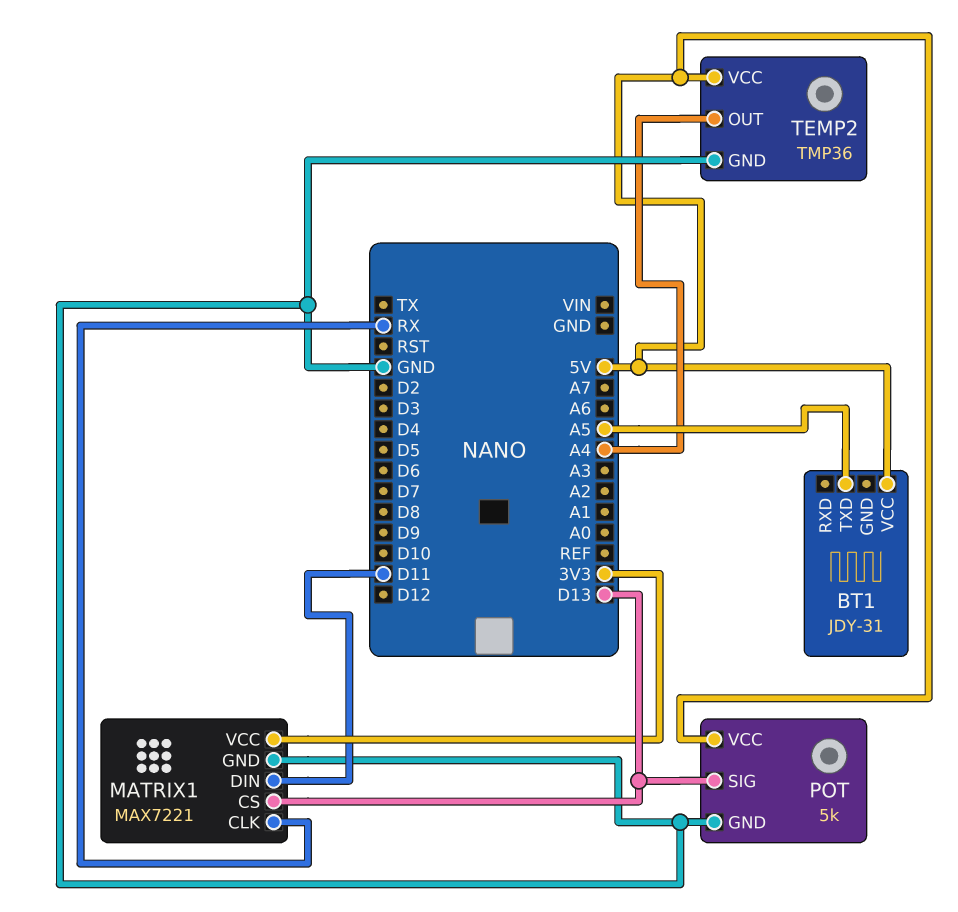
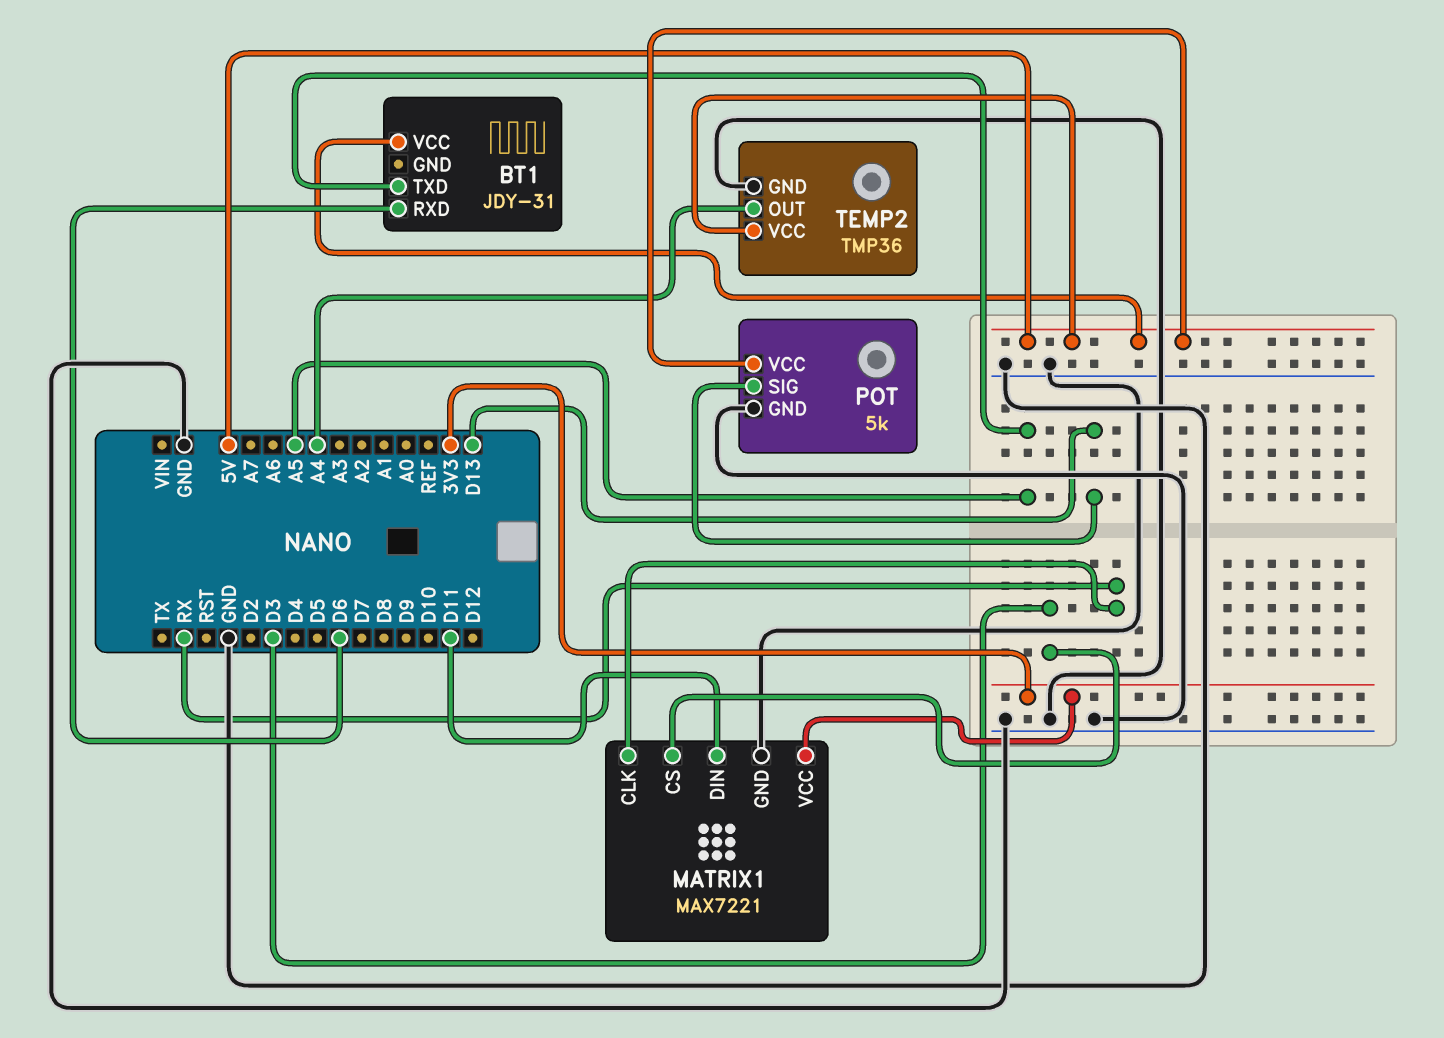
BT1 pin RXD: none -> D6
MATRIX1 pin CS: D13 -> D3

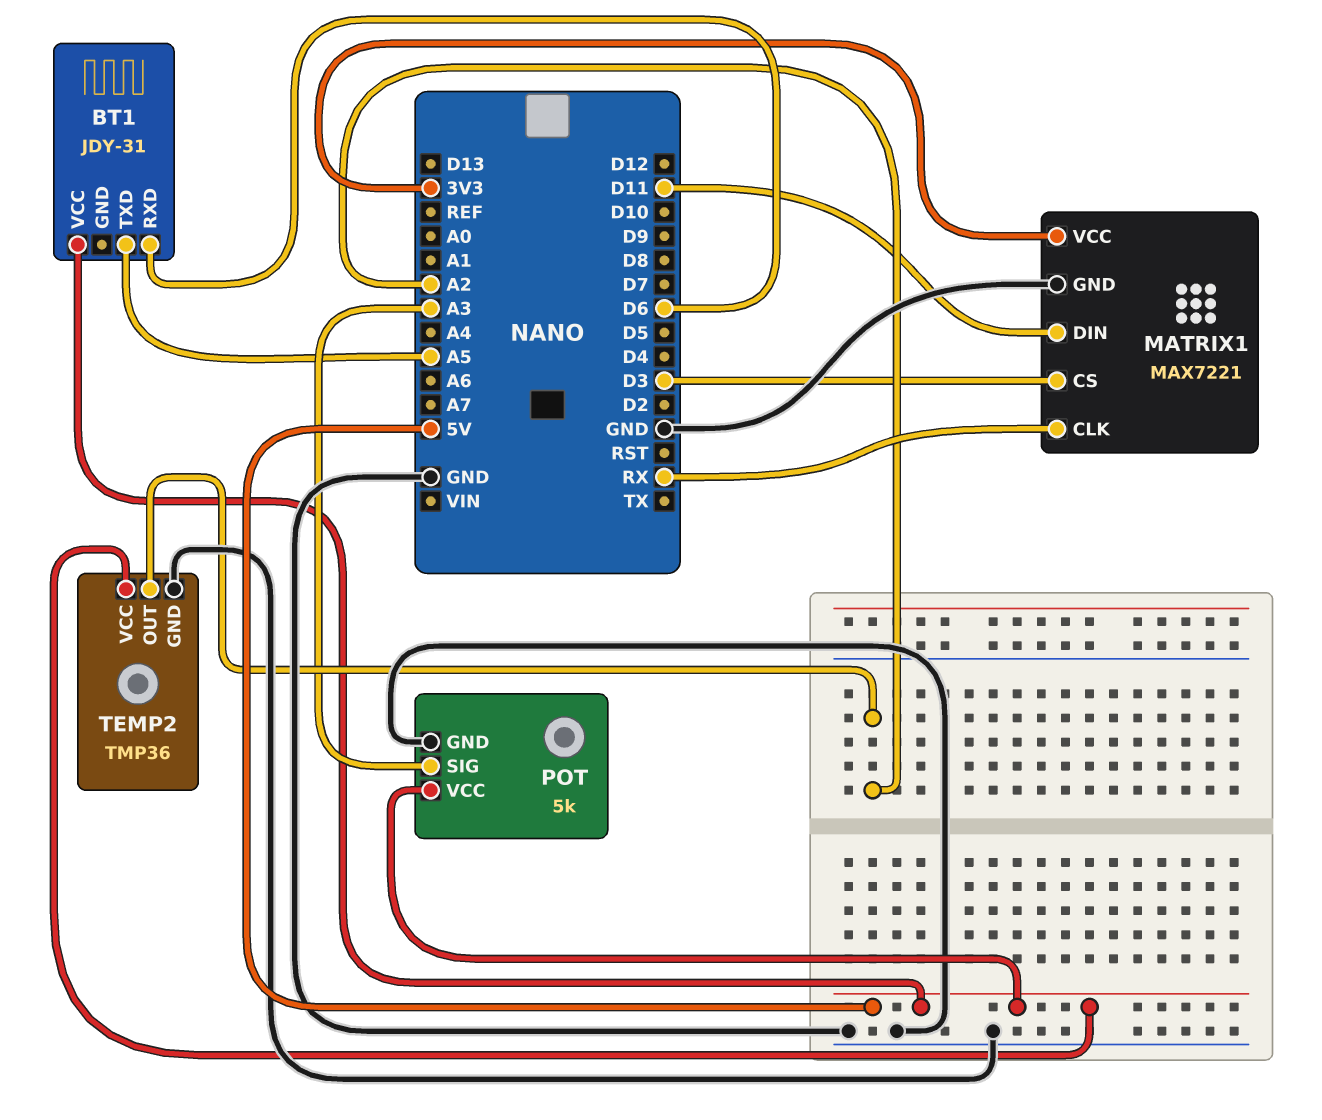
POT pin SIG: D13 -> A3
TEMP2 pin OUT: A4 -> A2

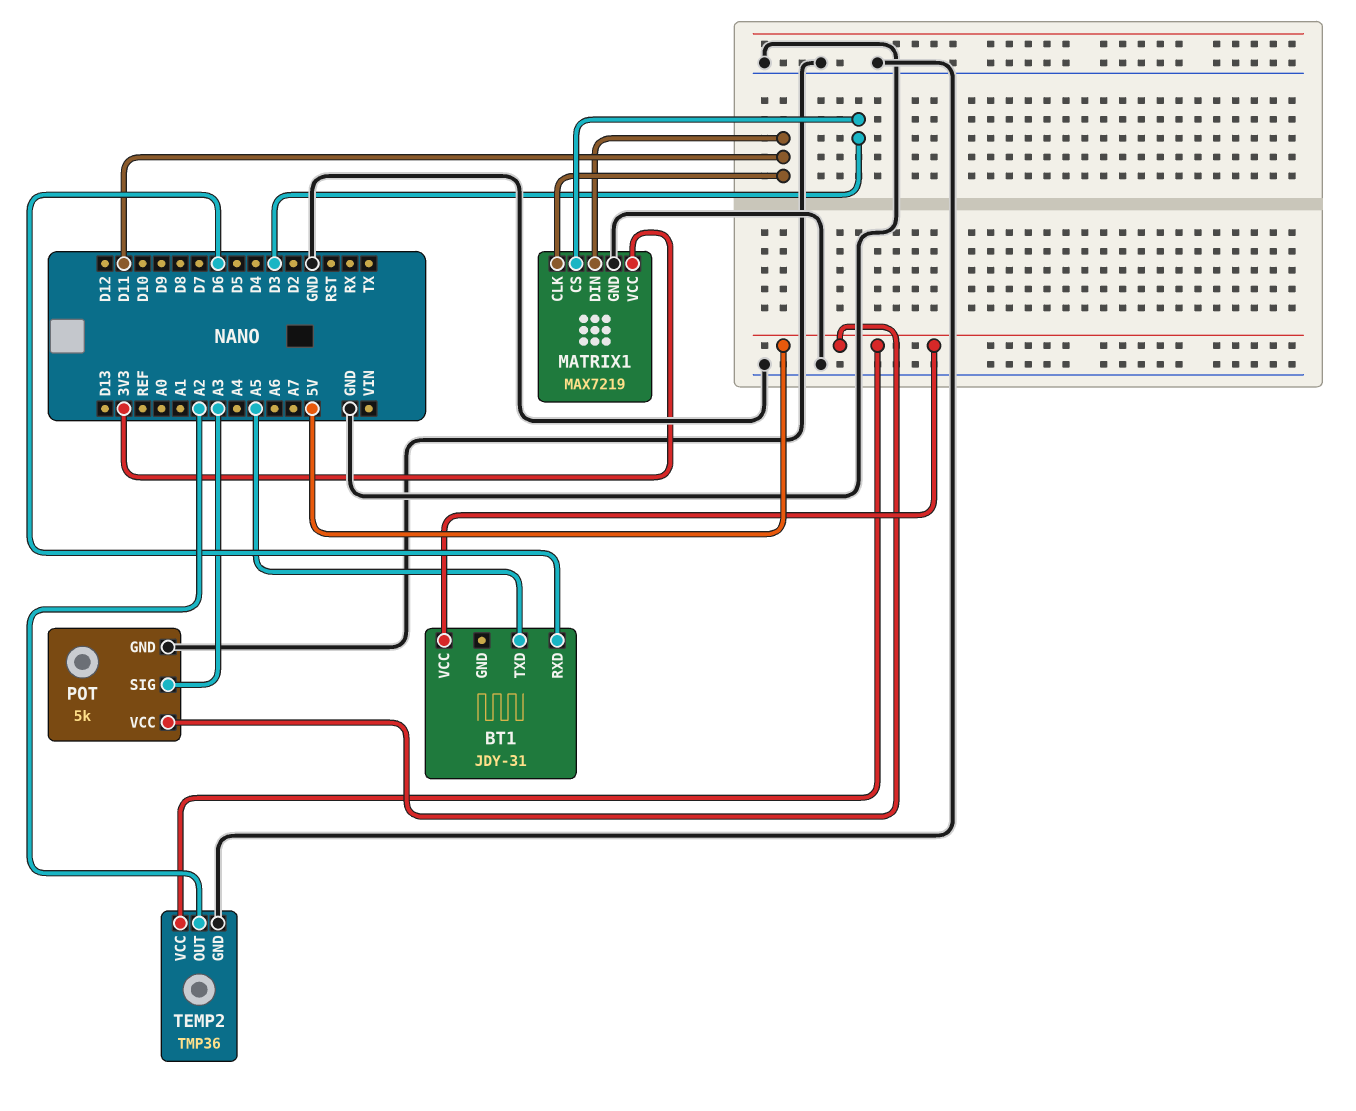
MATRIX1: MAX7221 -> MAX7219
MATRIX1 pin CLK: RX -> D11

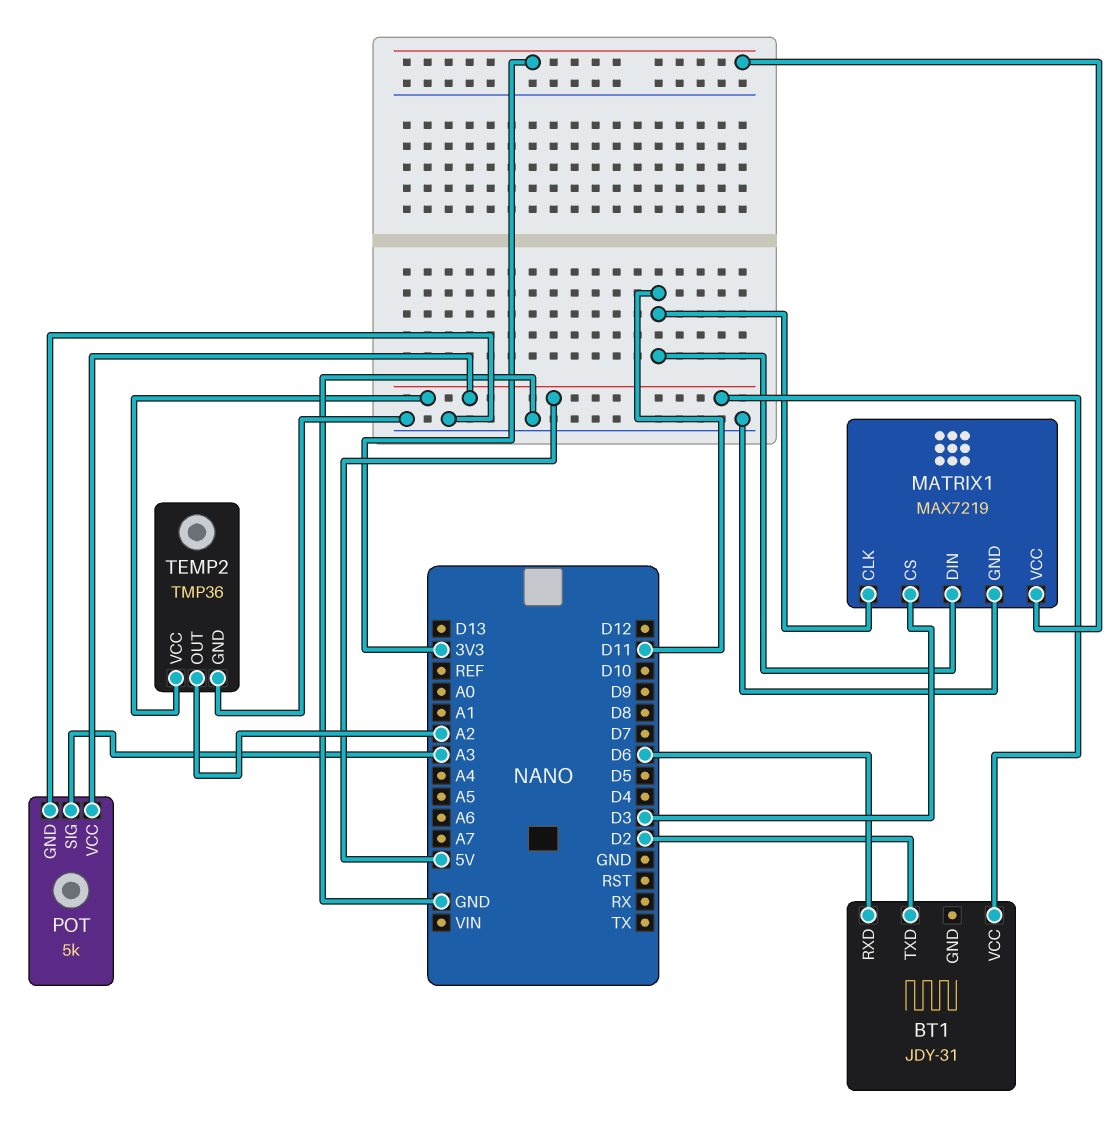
BT1 pin TXD: A5 -> D2

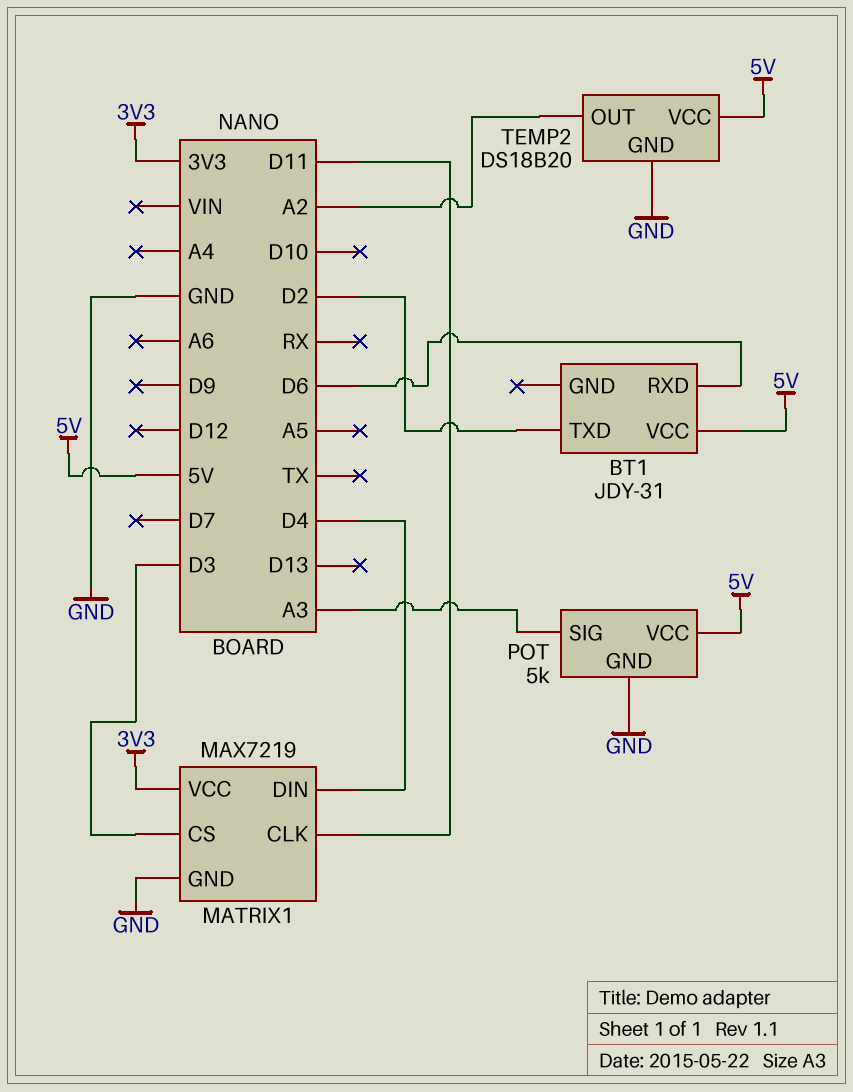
MATRIX1 pin DIN: D11 -> D4
TEMP2: TMP36 -> DS18B20

